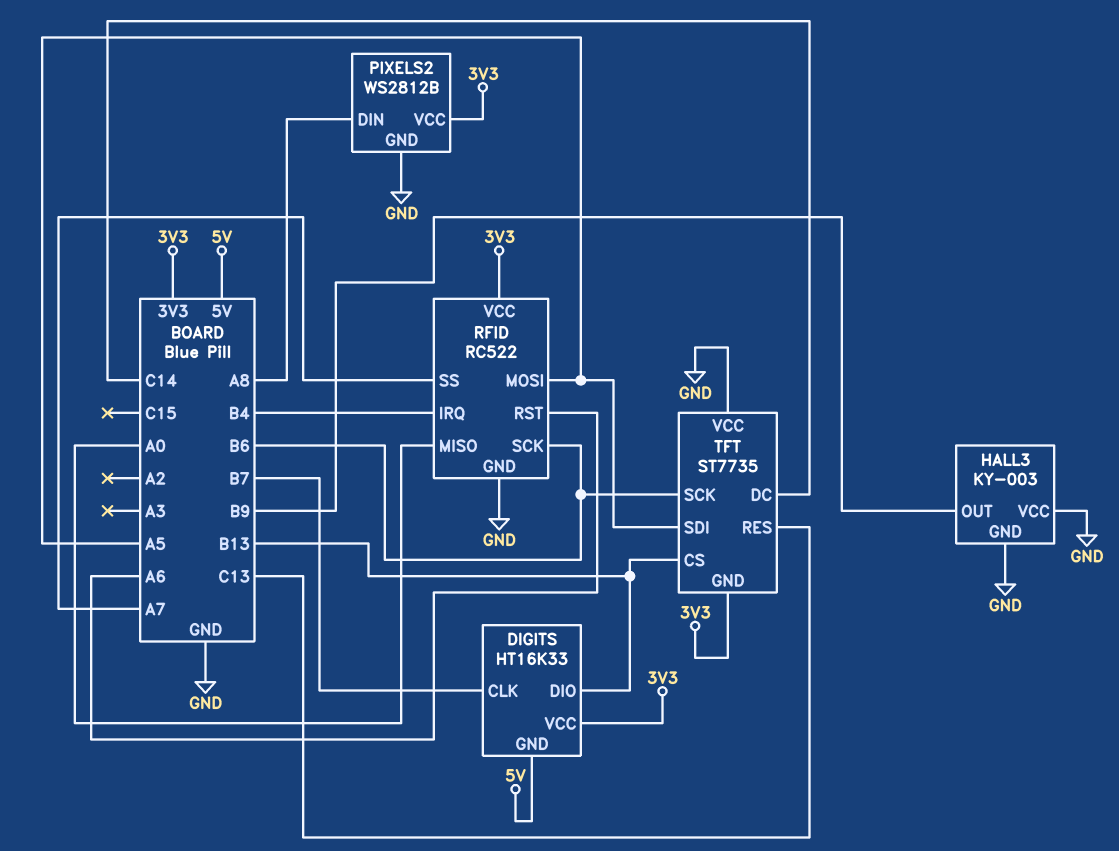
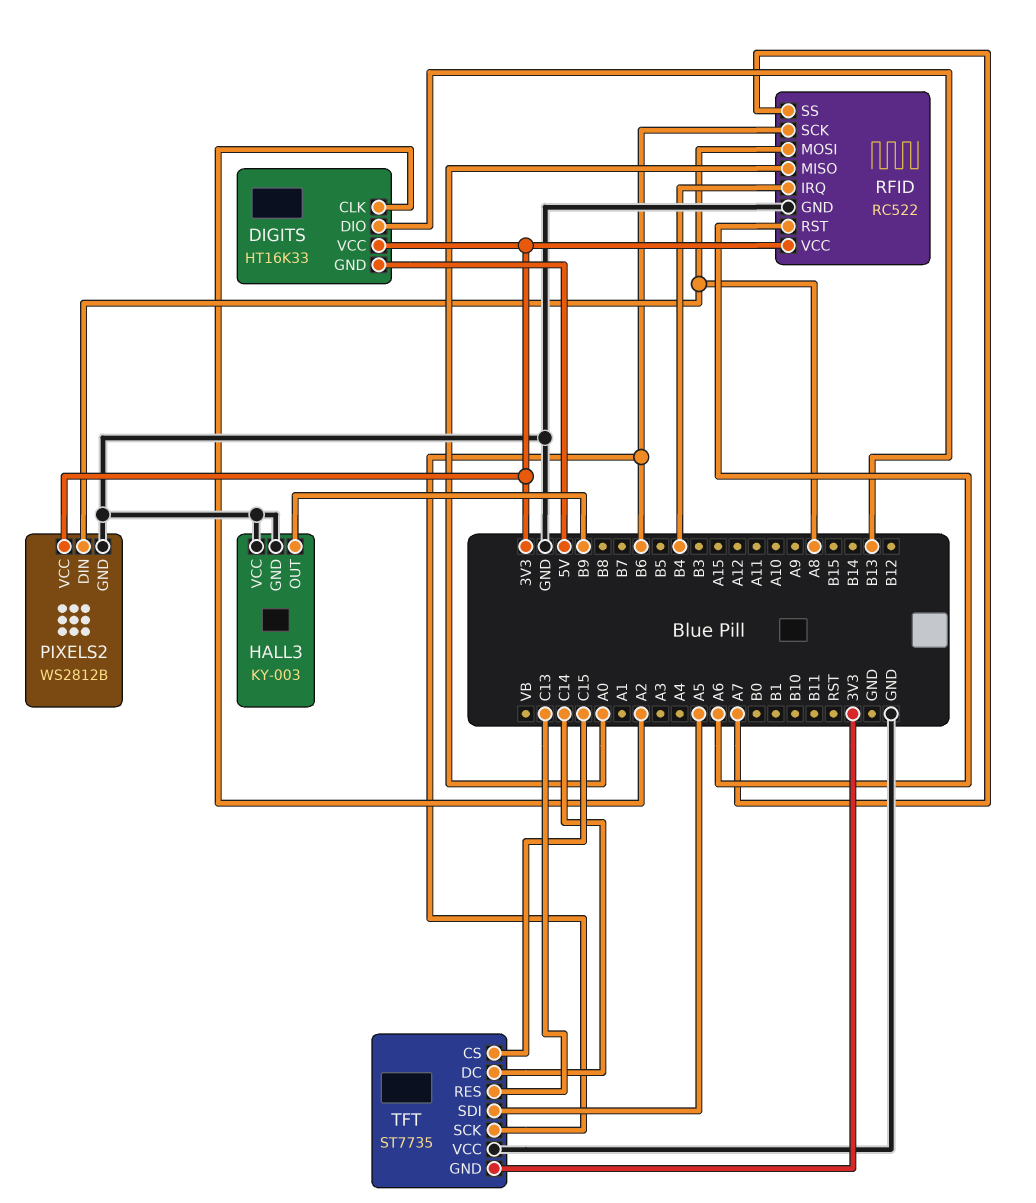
DIGITS pin CLK: B7 -> A2
RFID pin MOSI: A5 -> A8
TFT pin CS: B13 -> C15

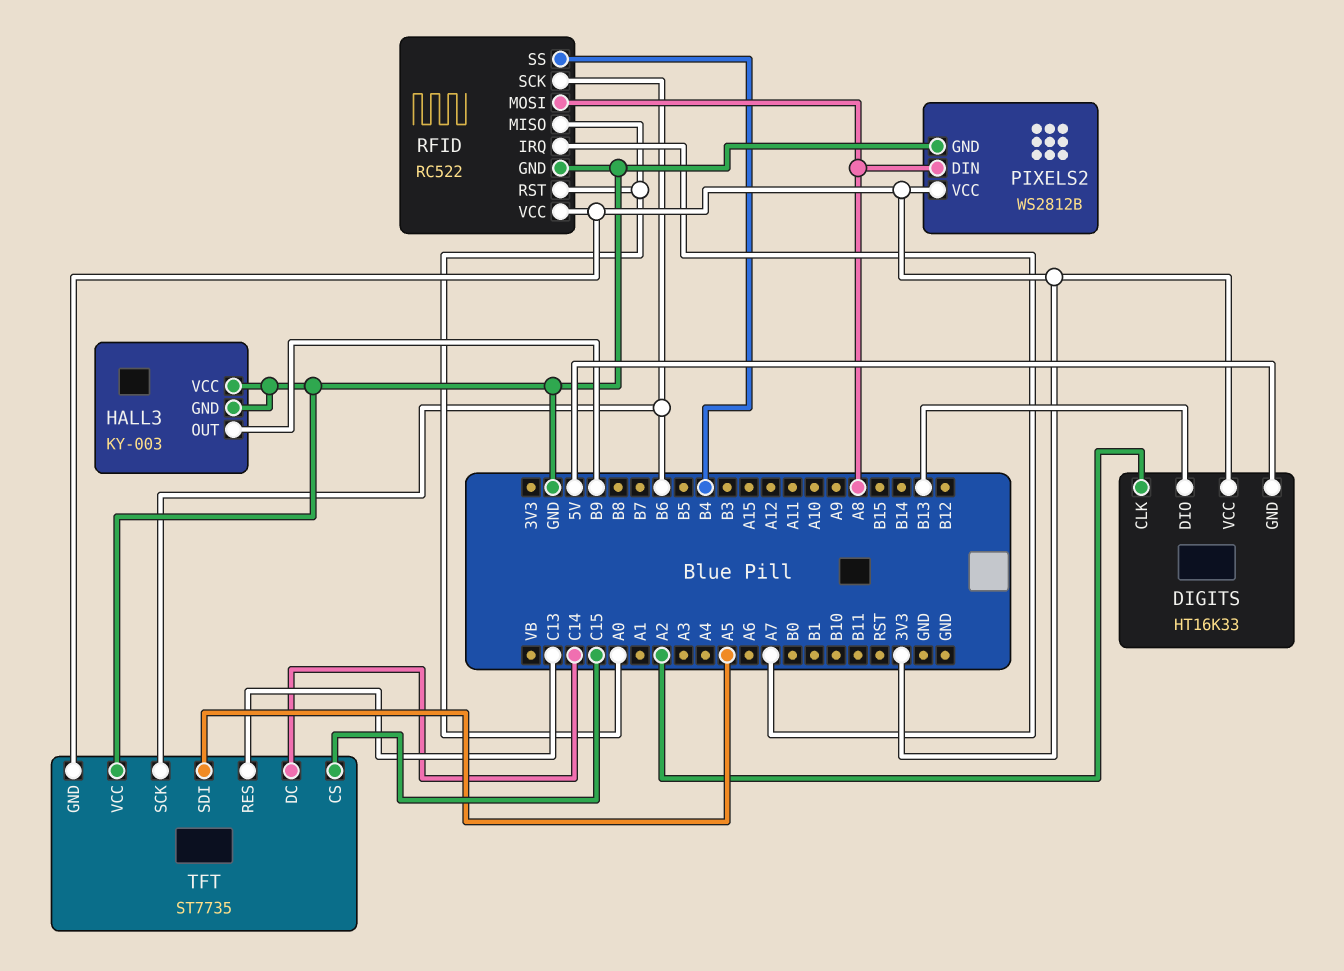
RFID pin IRQ: B4 -> A7
RFID pin RST: A6 -> A0
RFID pin SS: A7 -> B4

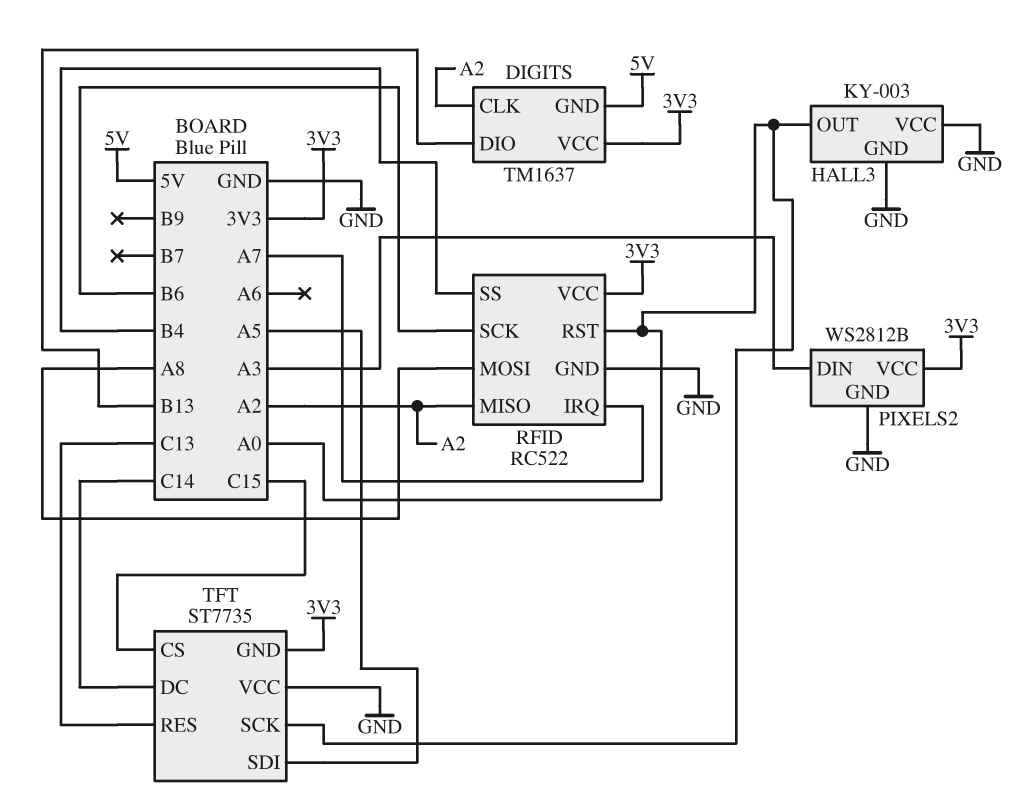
DIGITS: HT16K33 -> TM1637
HALL3 pin OUT: B9 -> A0
PIXELS2 pin DIN: A8 -> A3
RFID pin MISO: A0 -> A2
TFT pin SCK: B6 -> A0

